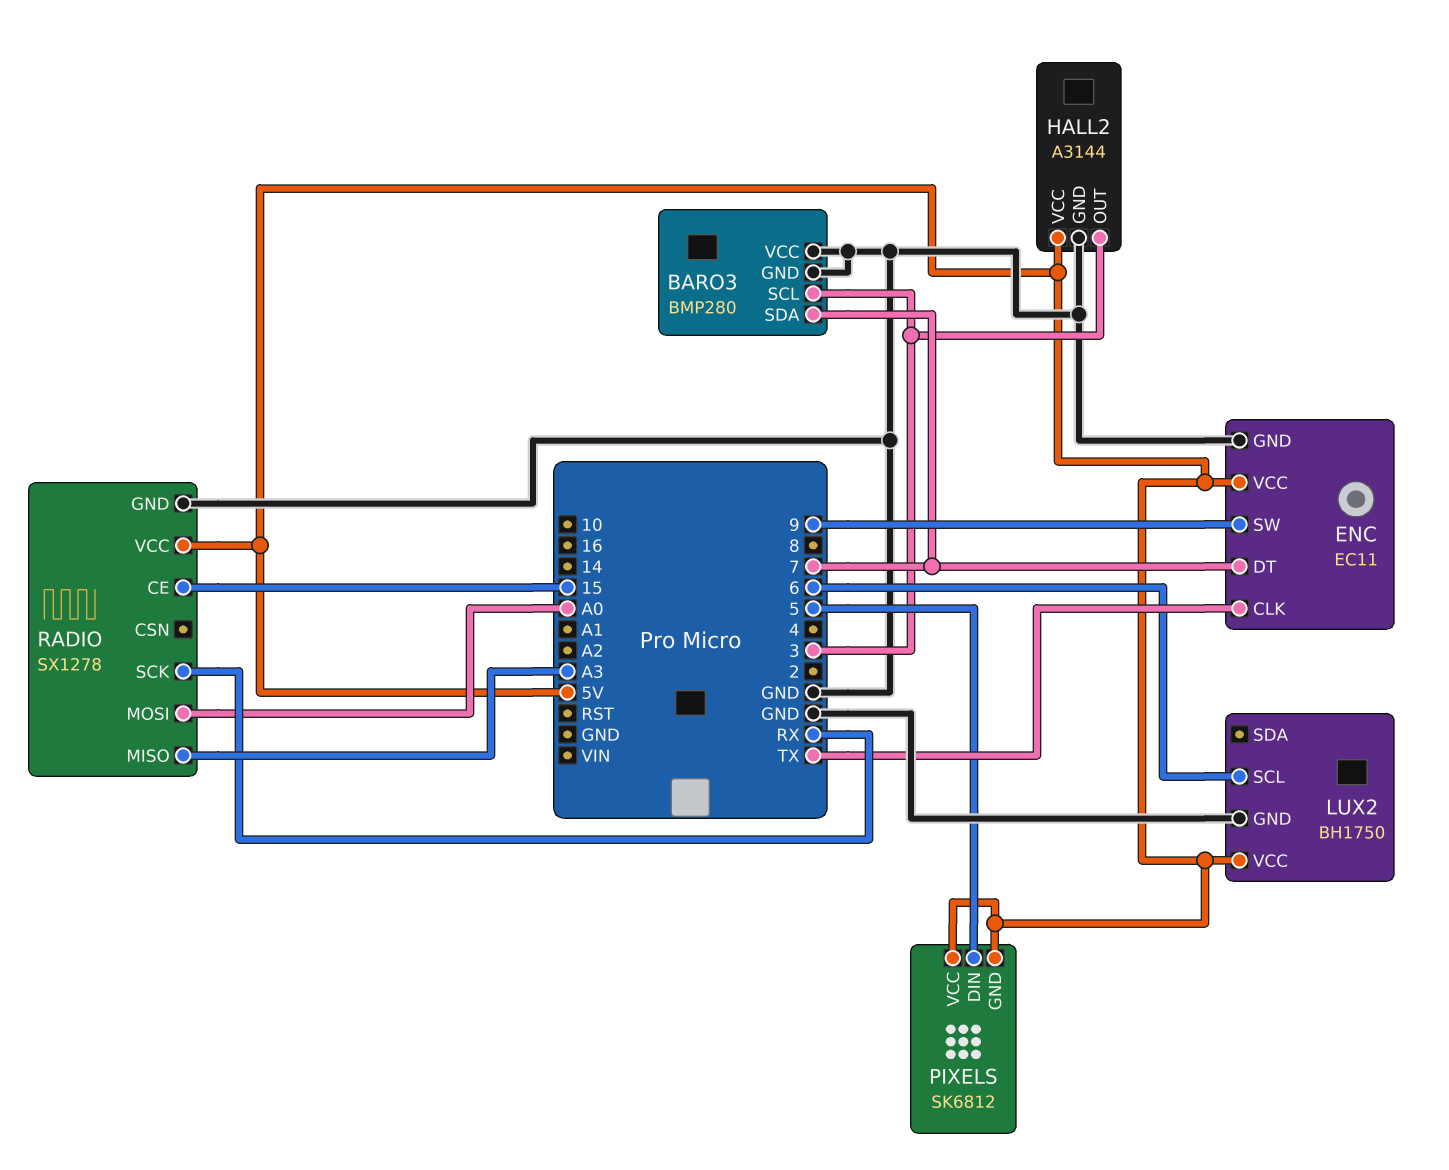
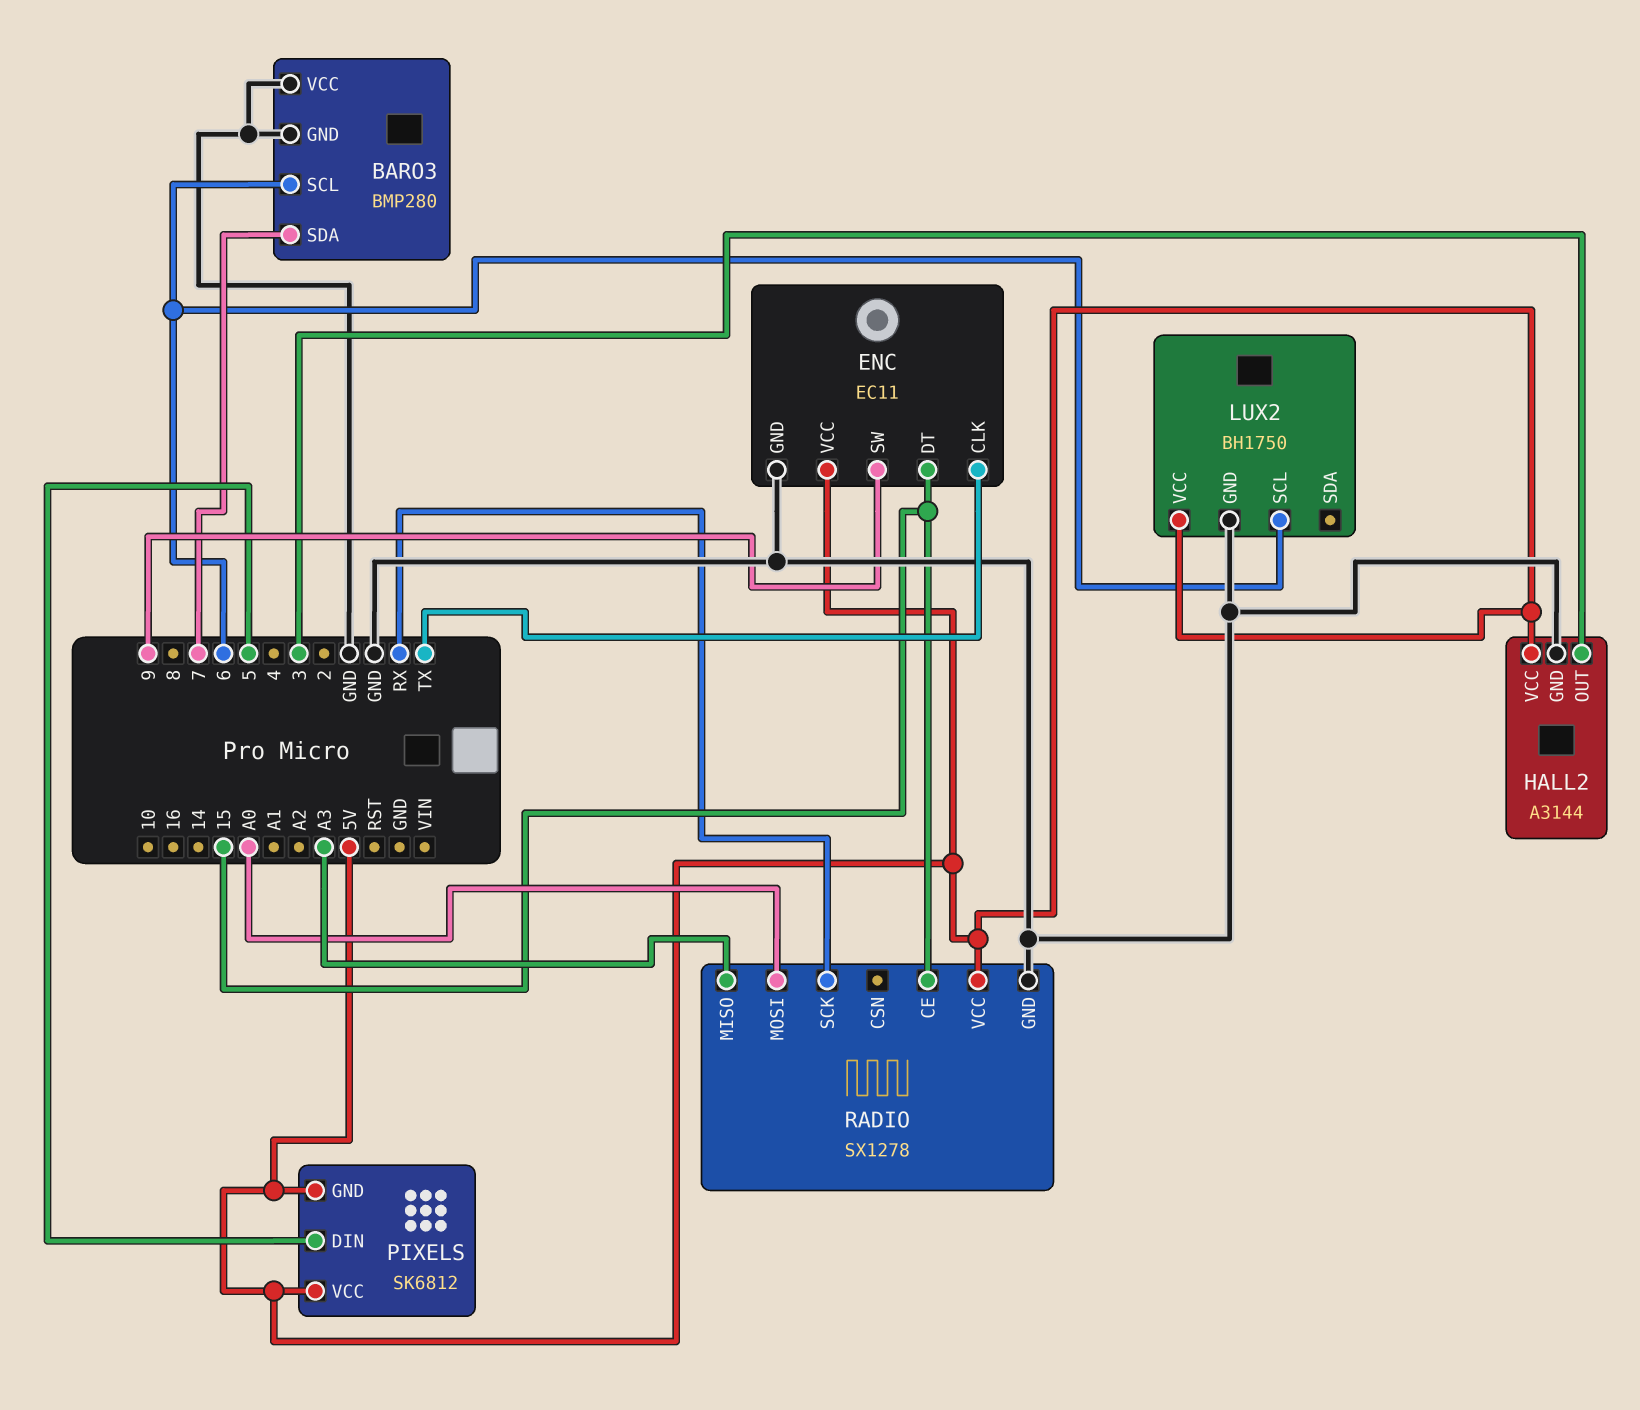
BARO3 pin SCL: 3 -> 6
ENC pin DT: 7 -> 15

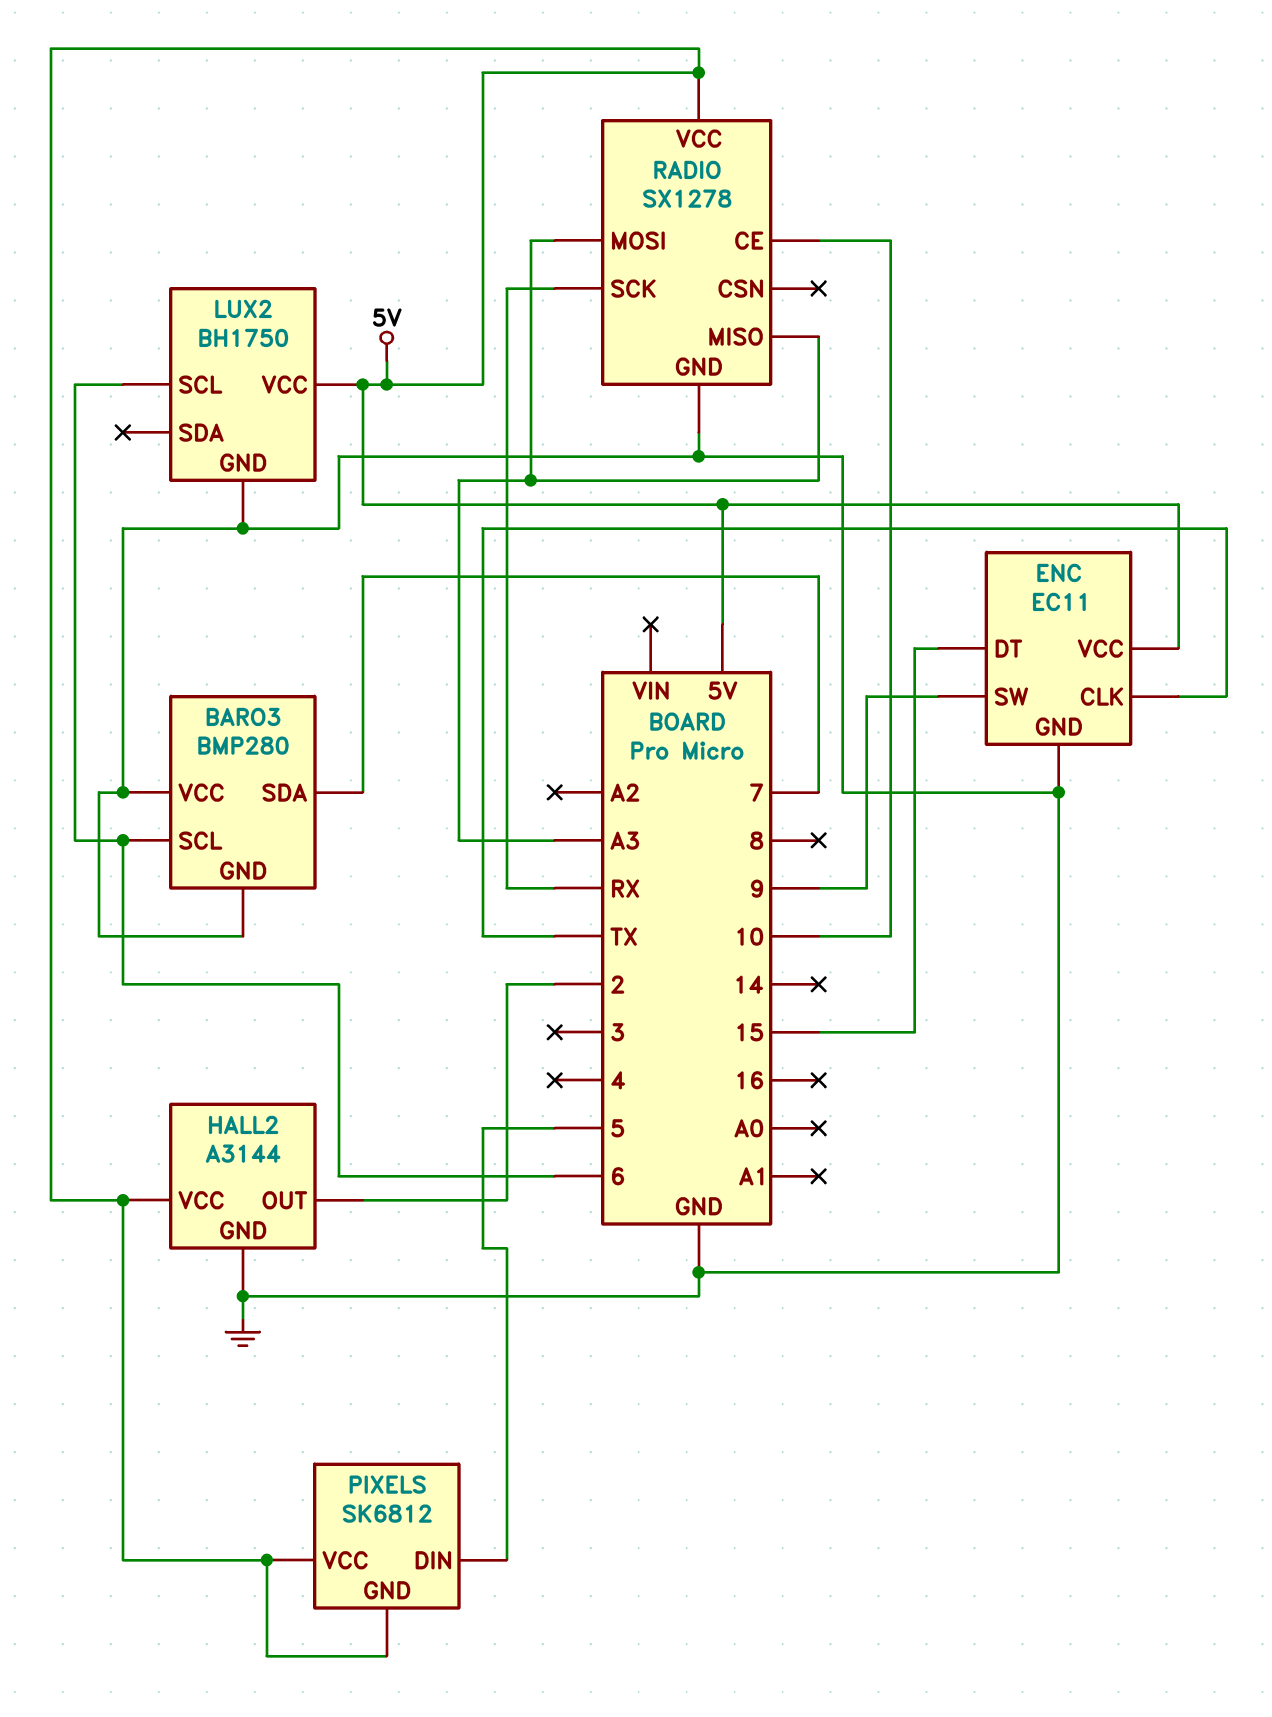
HALL2 pin OUT: 3 -> 2
RADIO pin CE: 15 -> 10
RADIO pin MOSI: A0 -> A3

